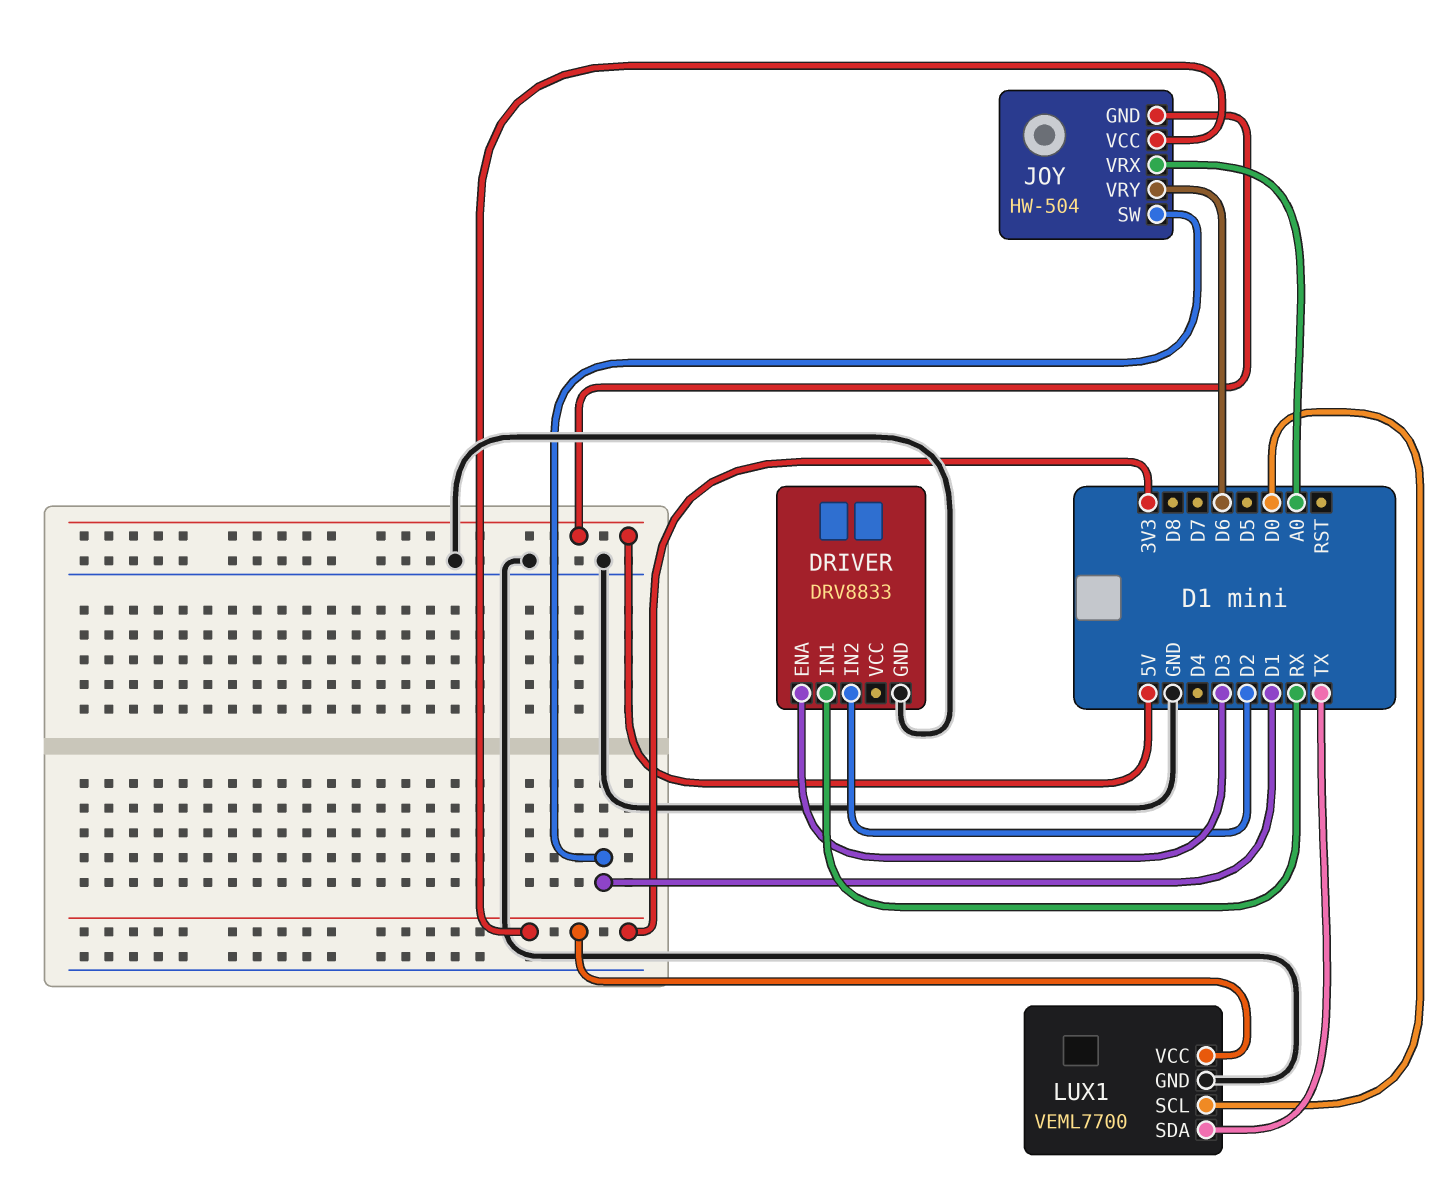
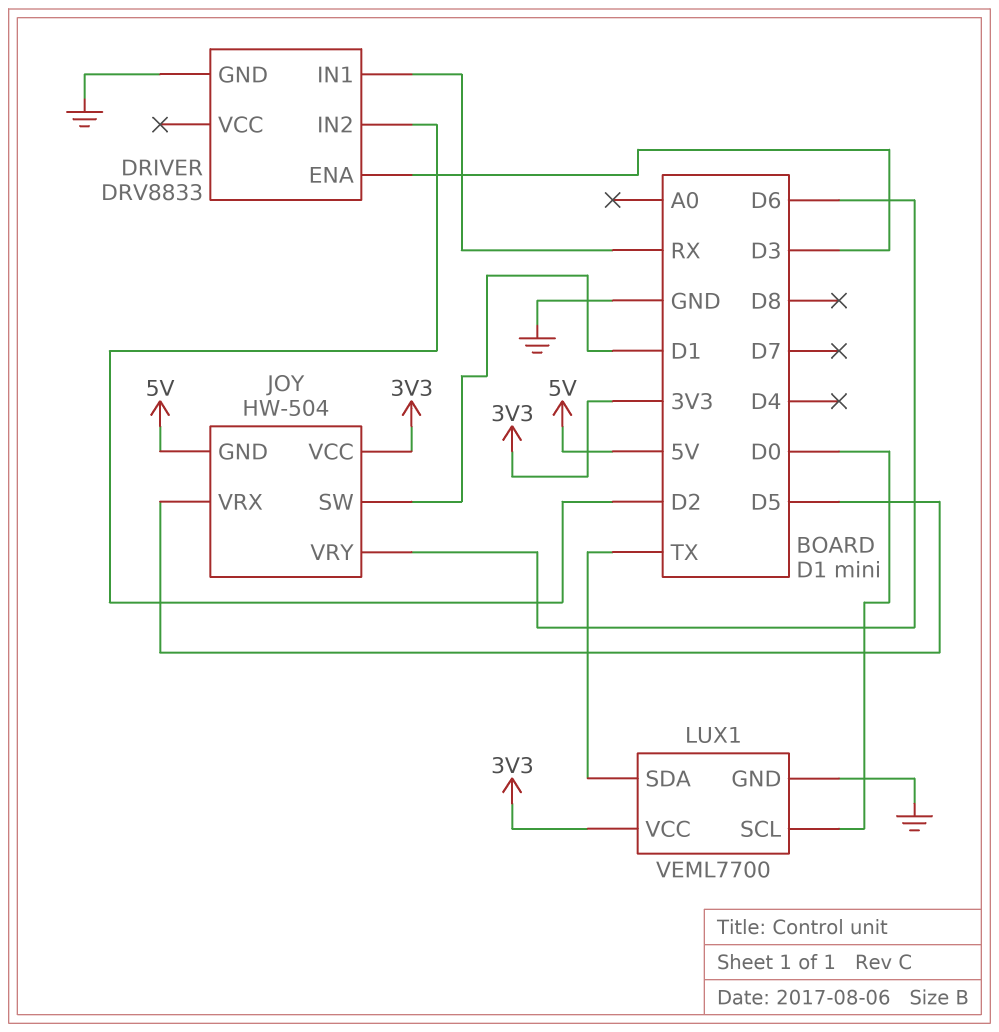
JOY pin VRX: A0 -> D5

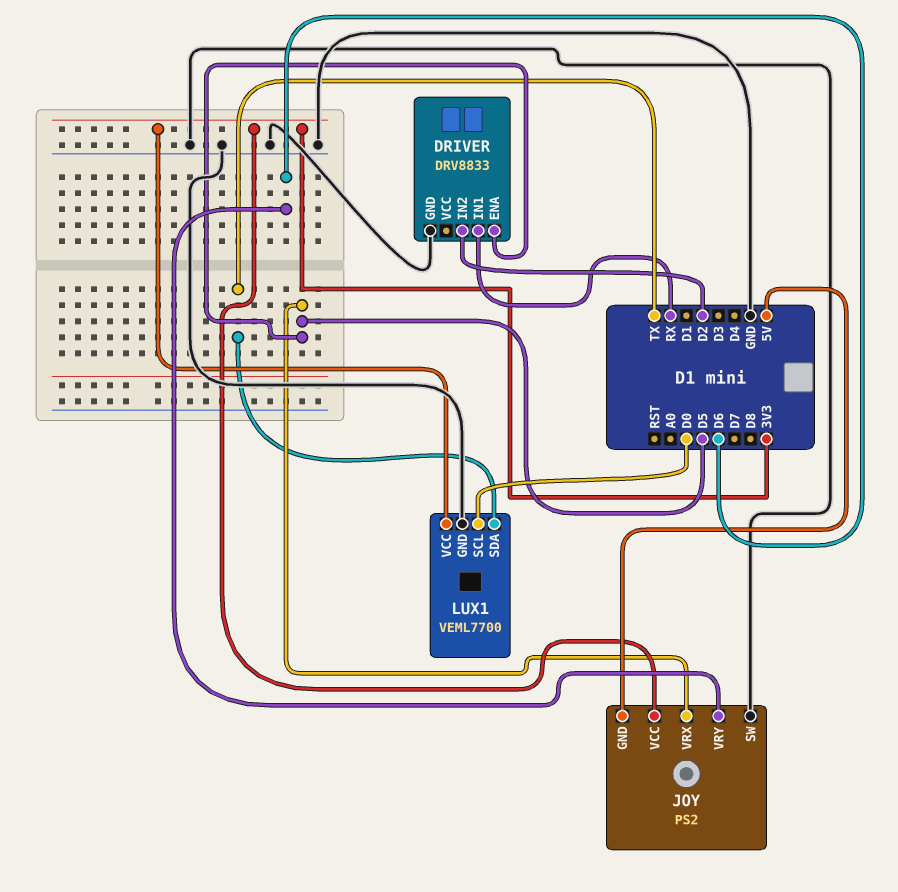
DRIVER pin ENA: D3 -> D5
JOY: HW-504 -> PS2
JOY pin SW: D1 -> GND

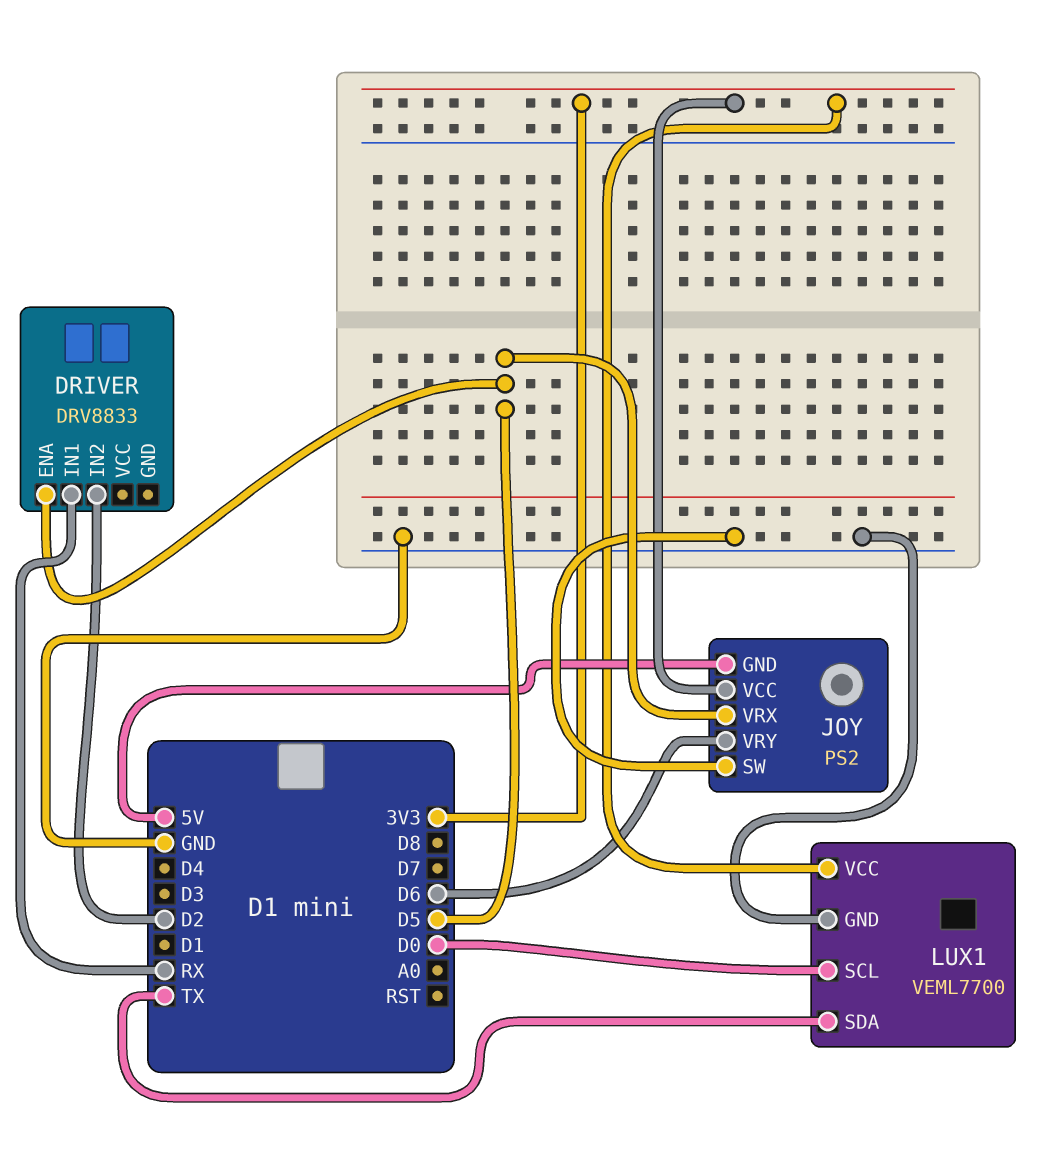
DRIVER pin GND: GND -> none

